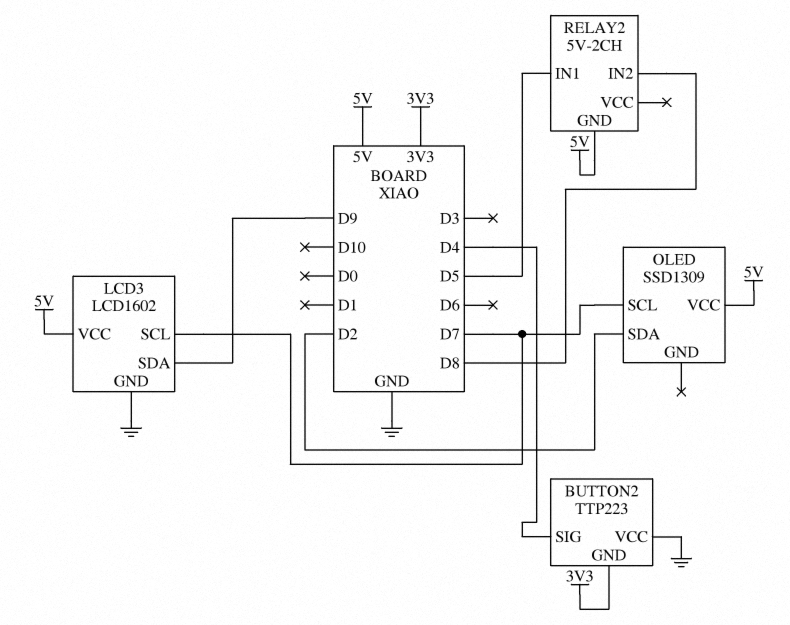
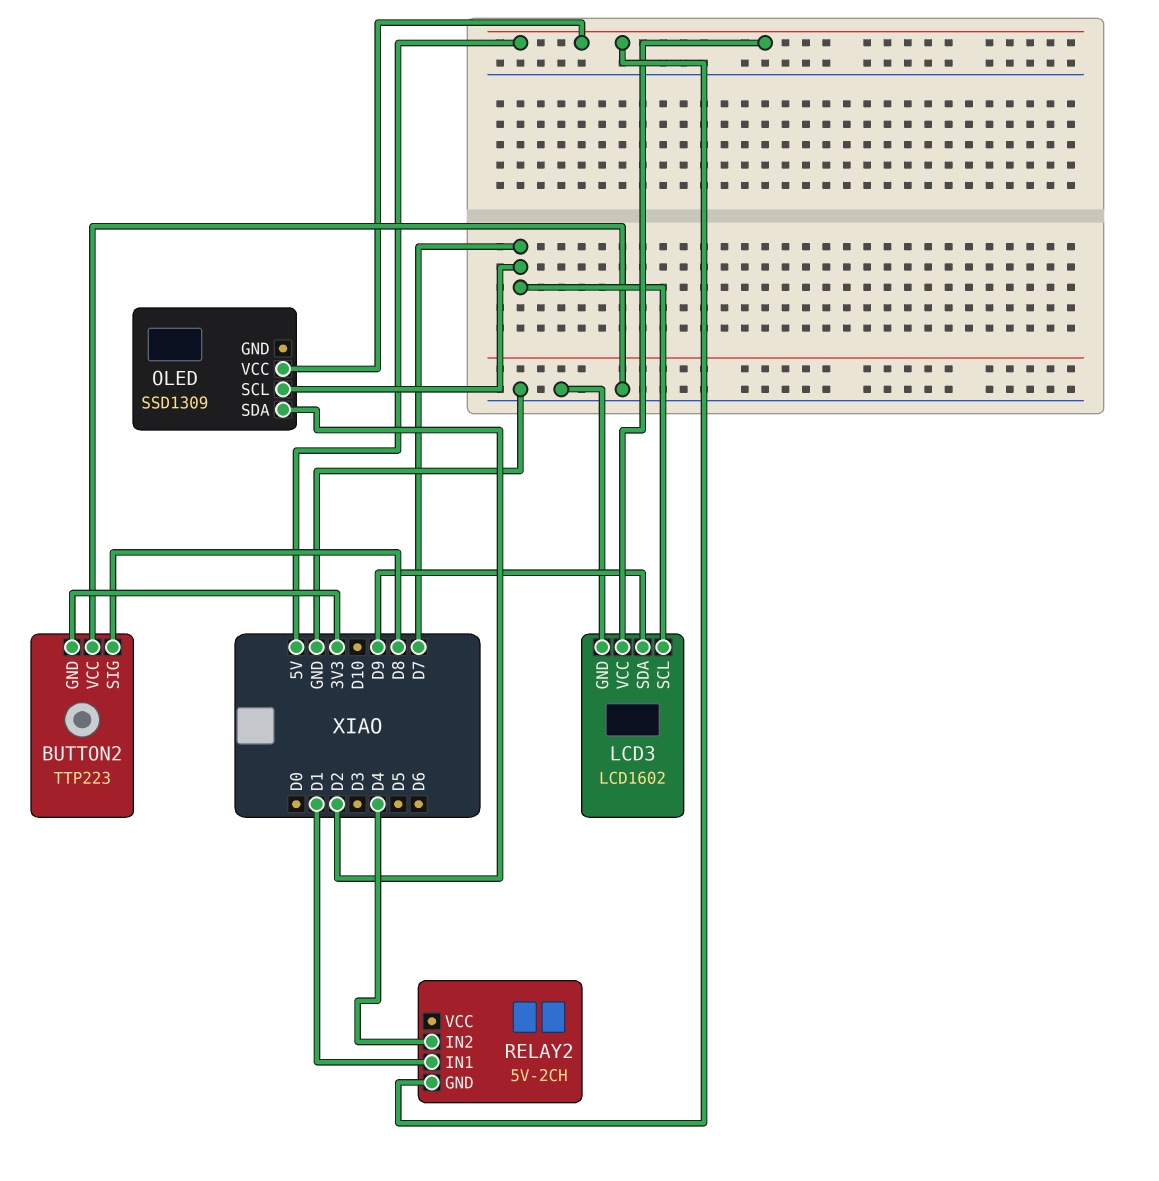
BUTTON2 pin SIG: D4 -> D8
RELAY2 pin IN1: D5 -> D1
RELAY2 pin IN2: D8 -> D4

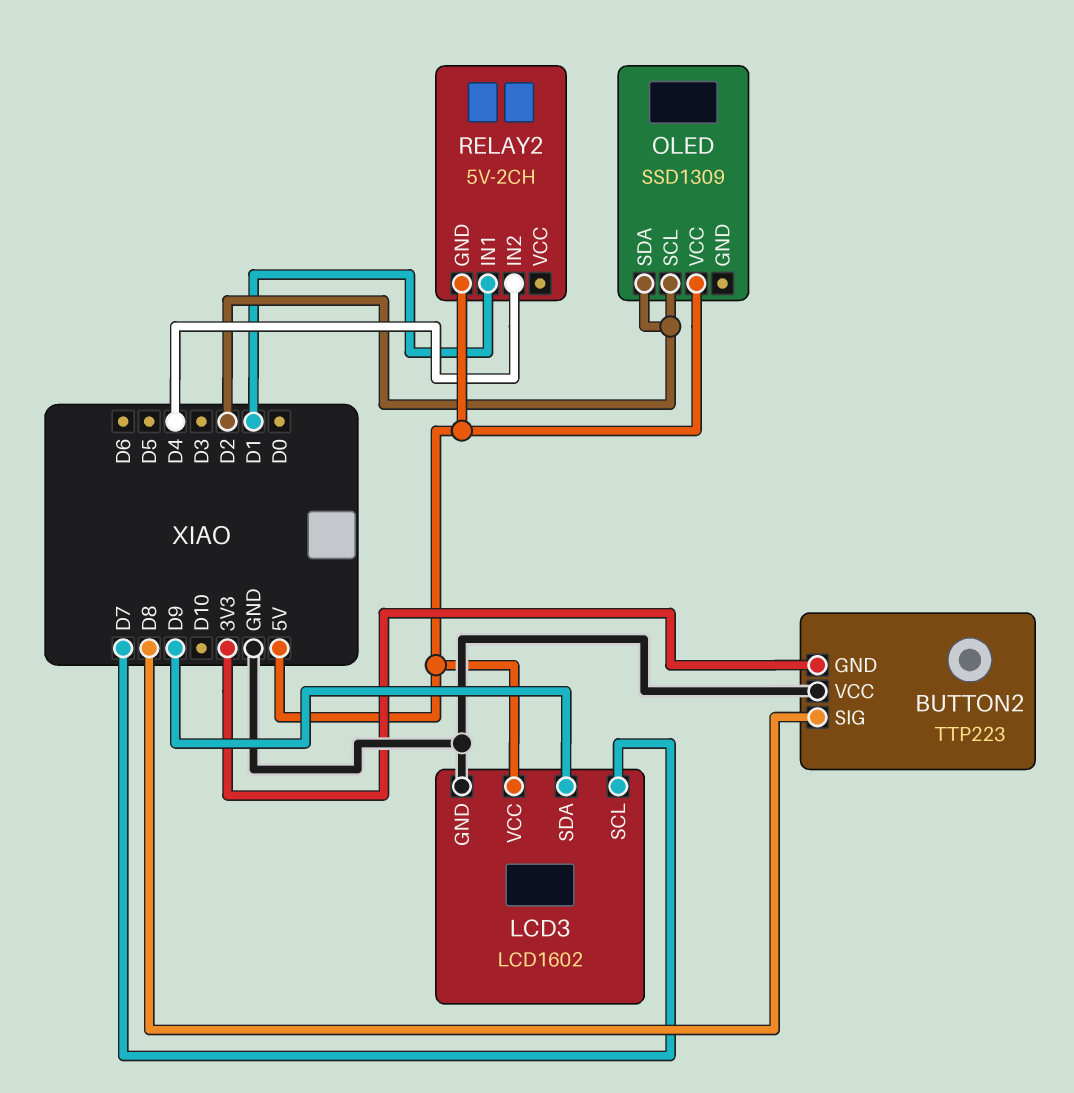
OLED pin SCL: D7 -> D2

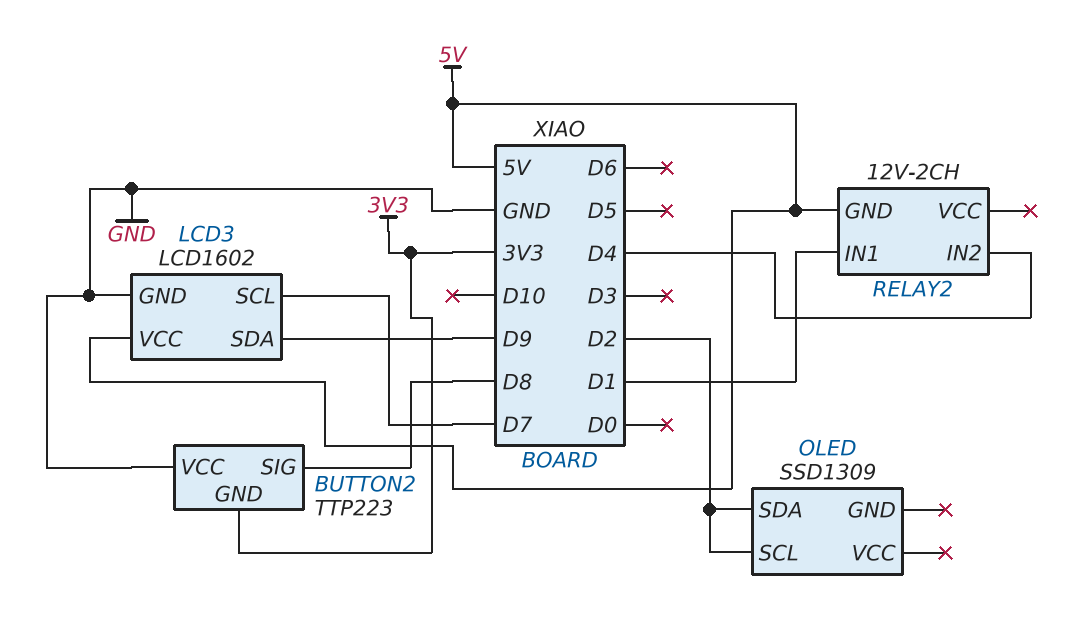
OLED pin VCC: 5V -> none
RELAY2: 5V-2CH -> 12V-2CH

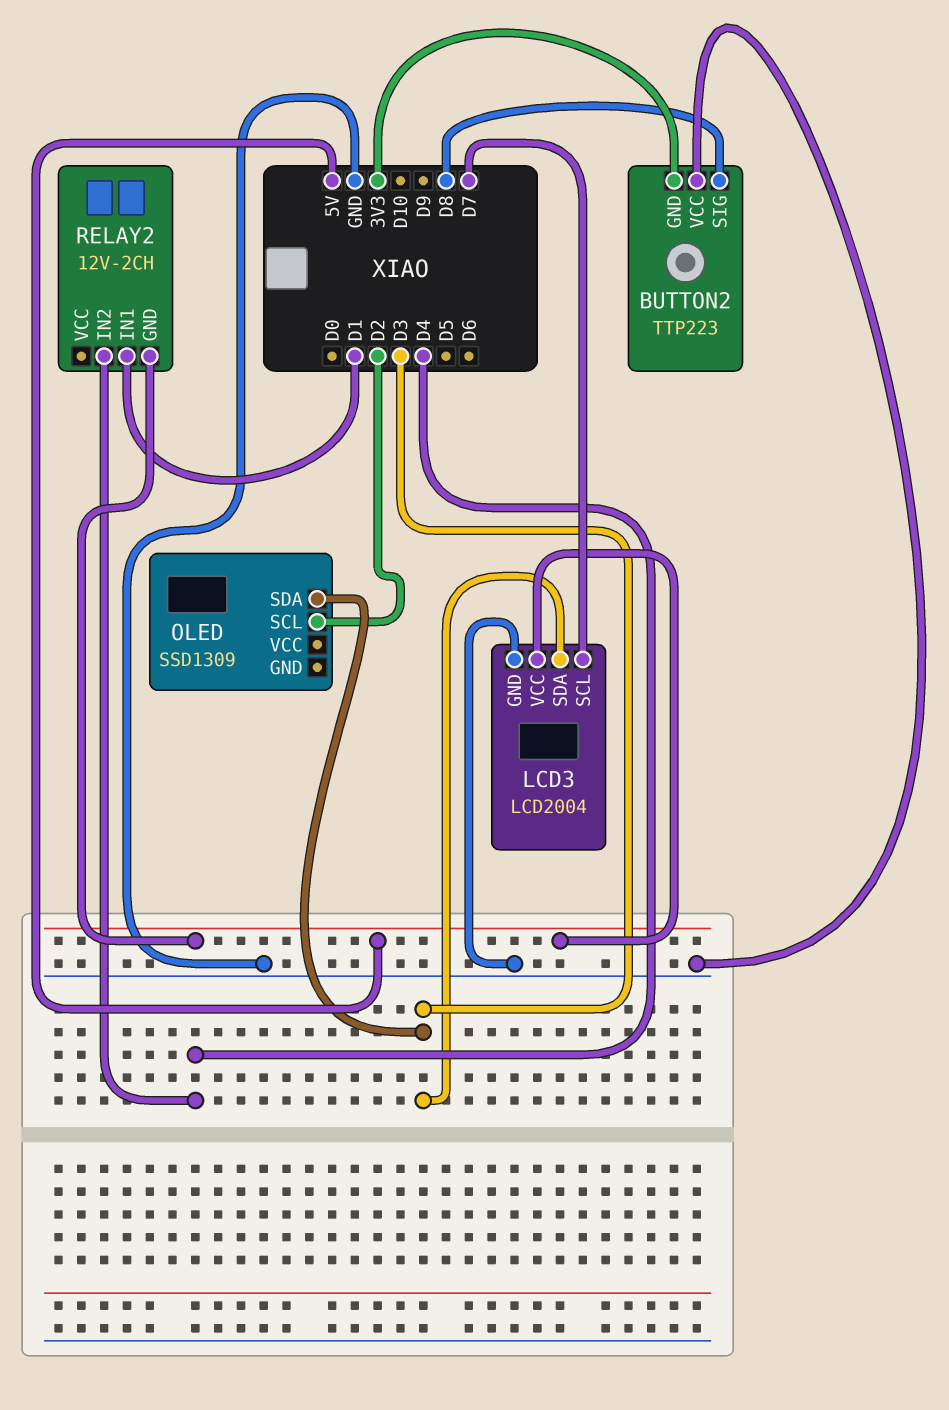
LCD3: LCD1602 -> LCD2004
LCD3 pin SDA: D9 -> D3
OLED pin SDA: D2 -> D3

